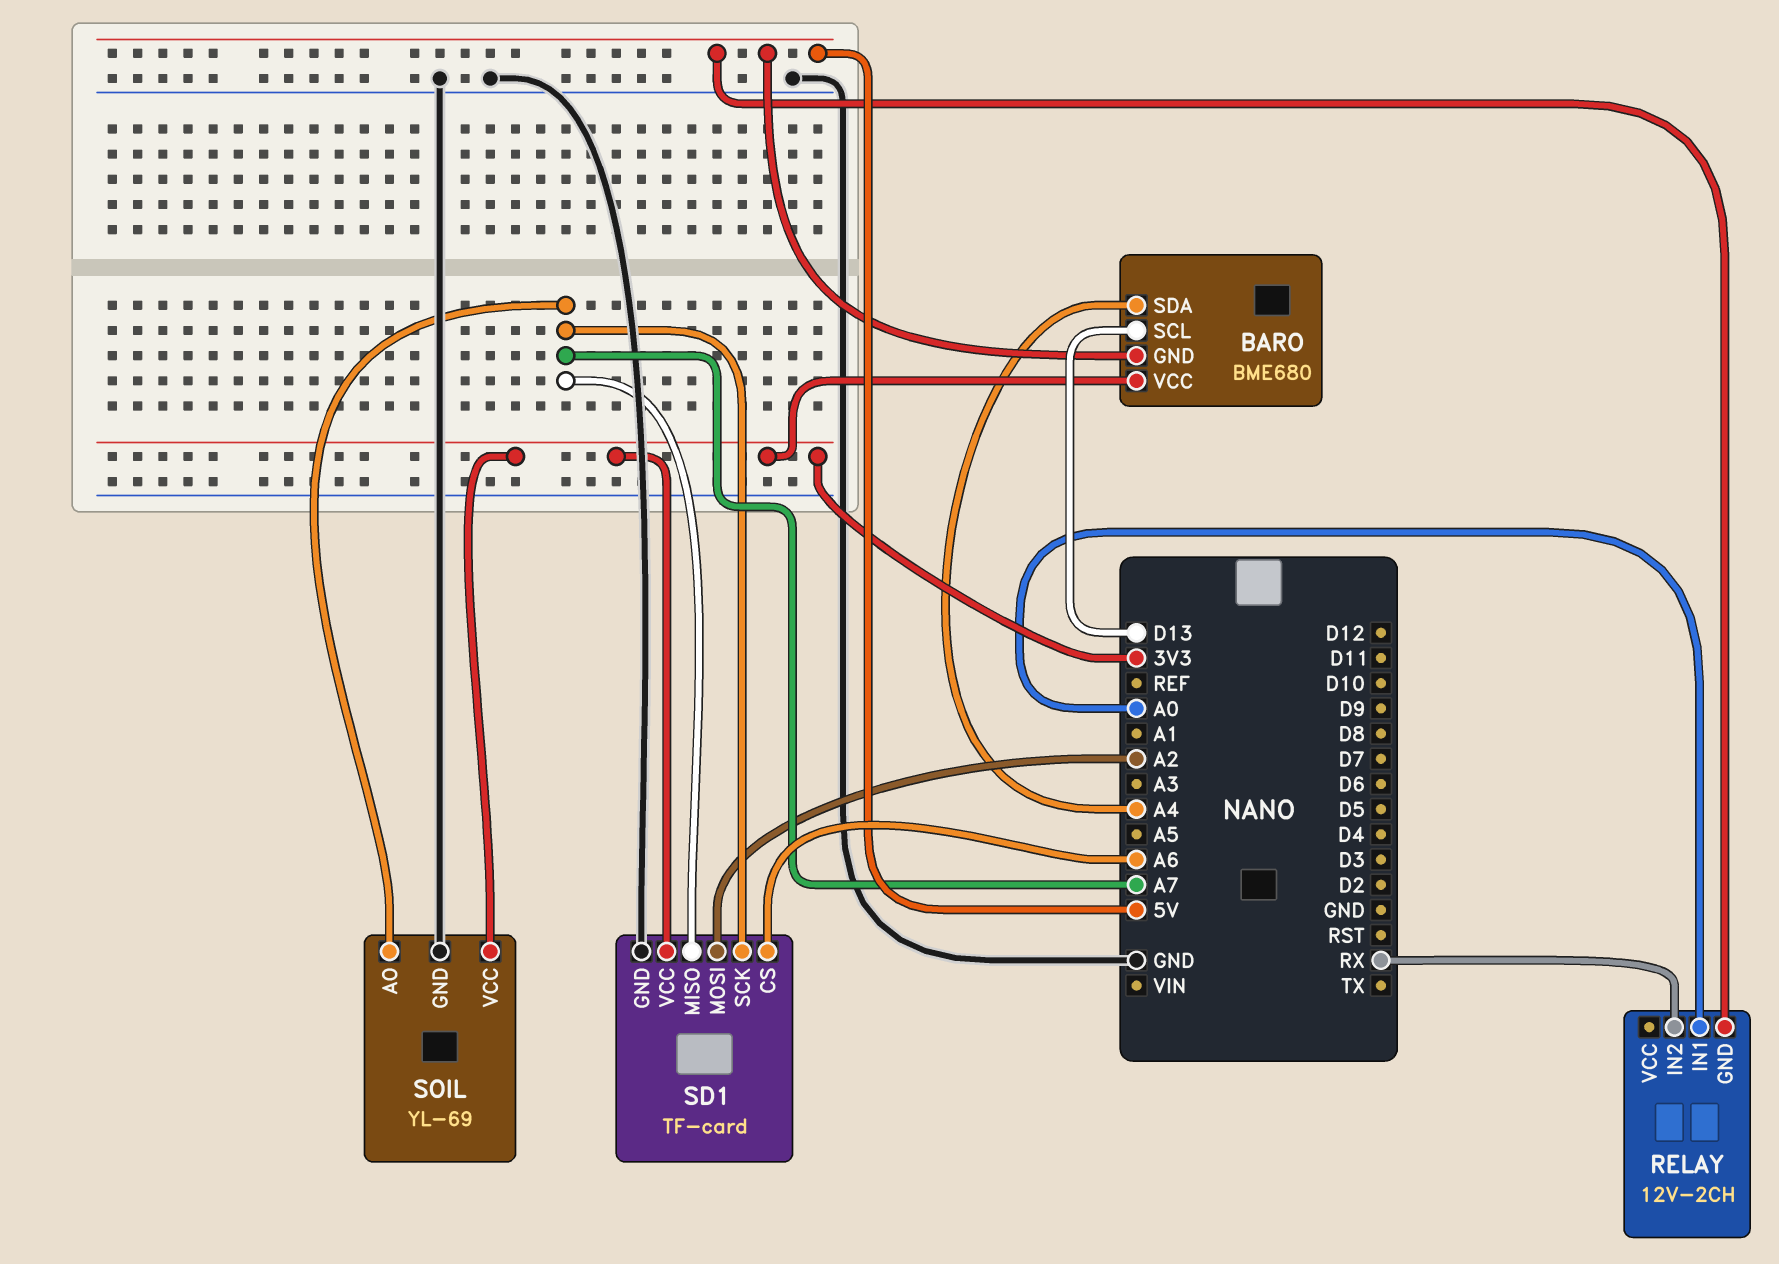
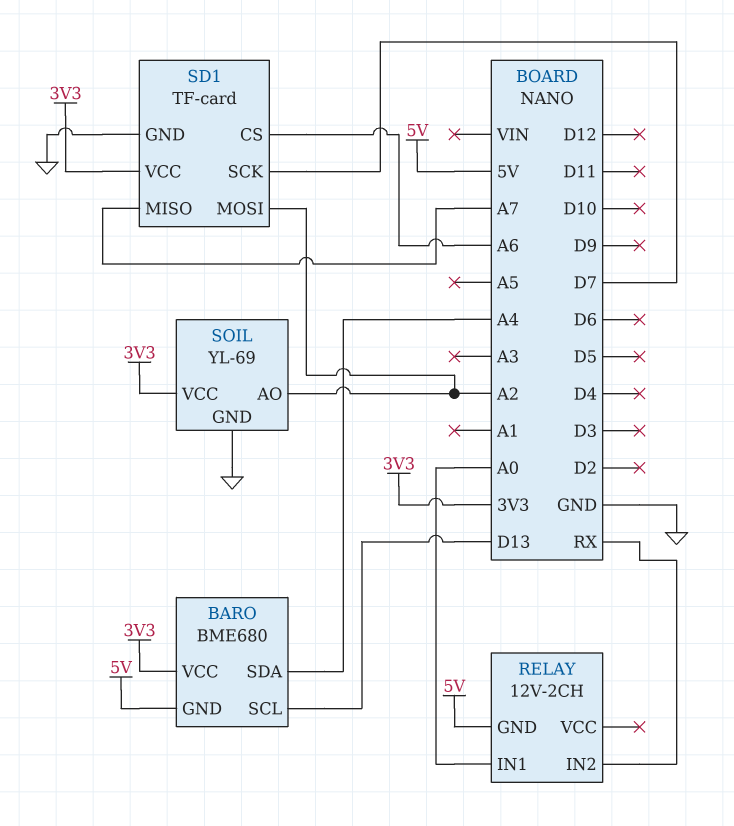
SD1 pin SCK: A7 -> D7
SOIL pin AO: A7 -> A2

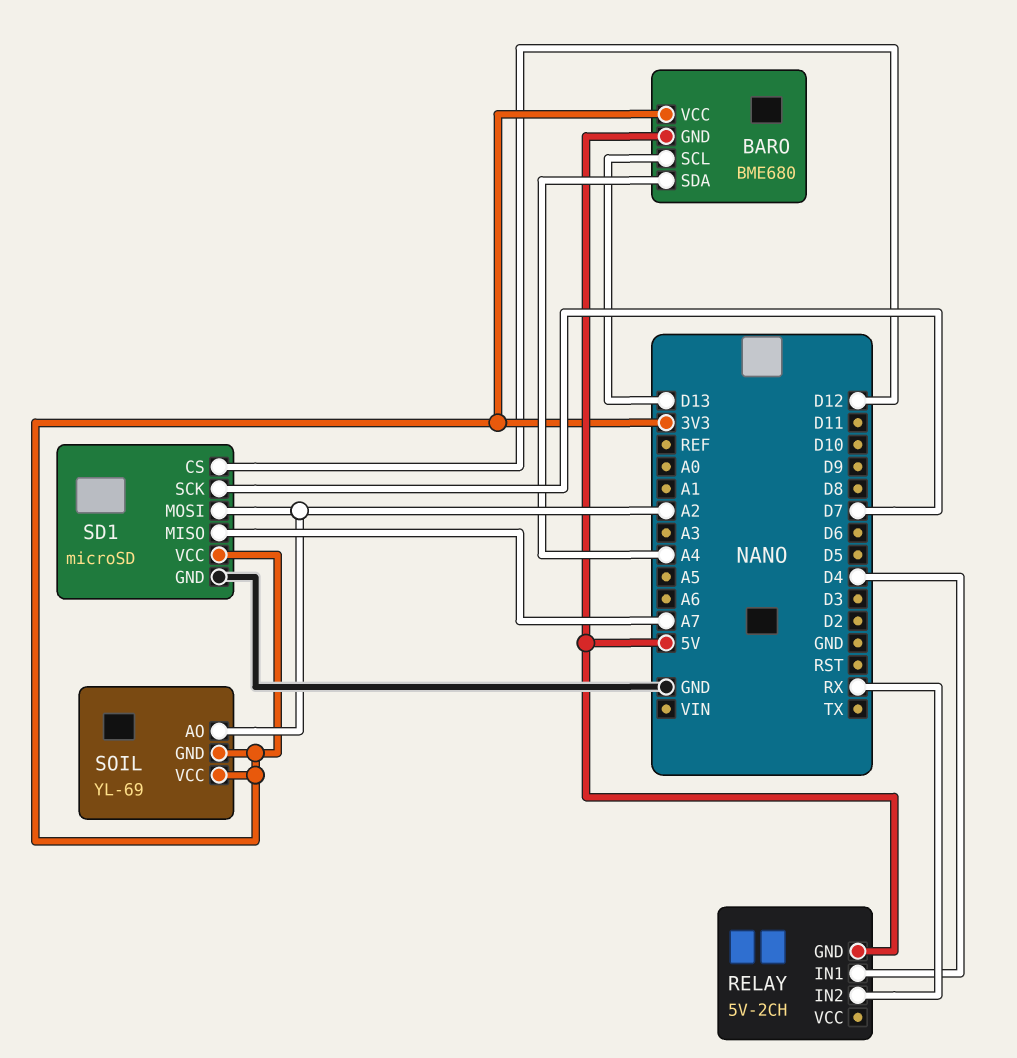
RELAY: 12V-2CH -> 5V-2CH
RELAY pin IN1: A0 -> D4
SD1: TF-card -> microSD
SD1 pin CS: A6 -> D12
SOIL pin GND: GND -> 3V3

